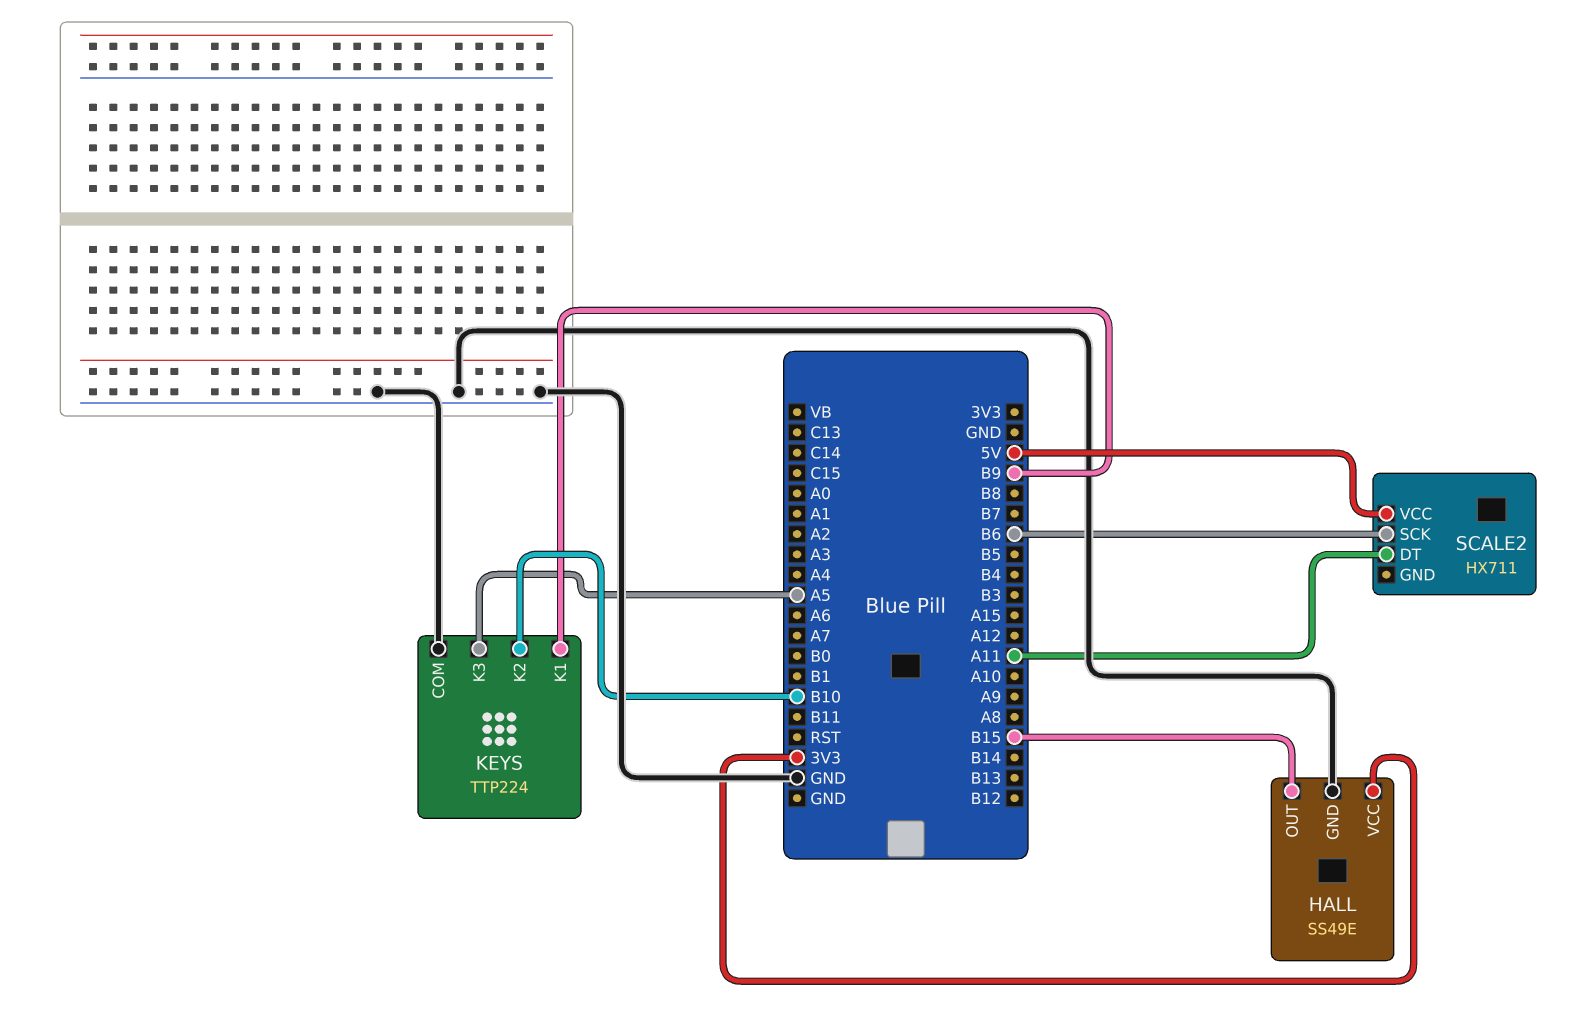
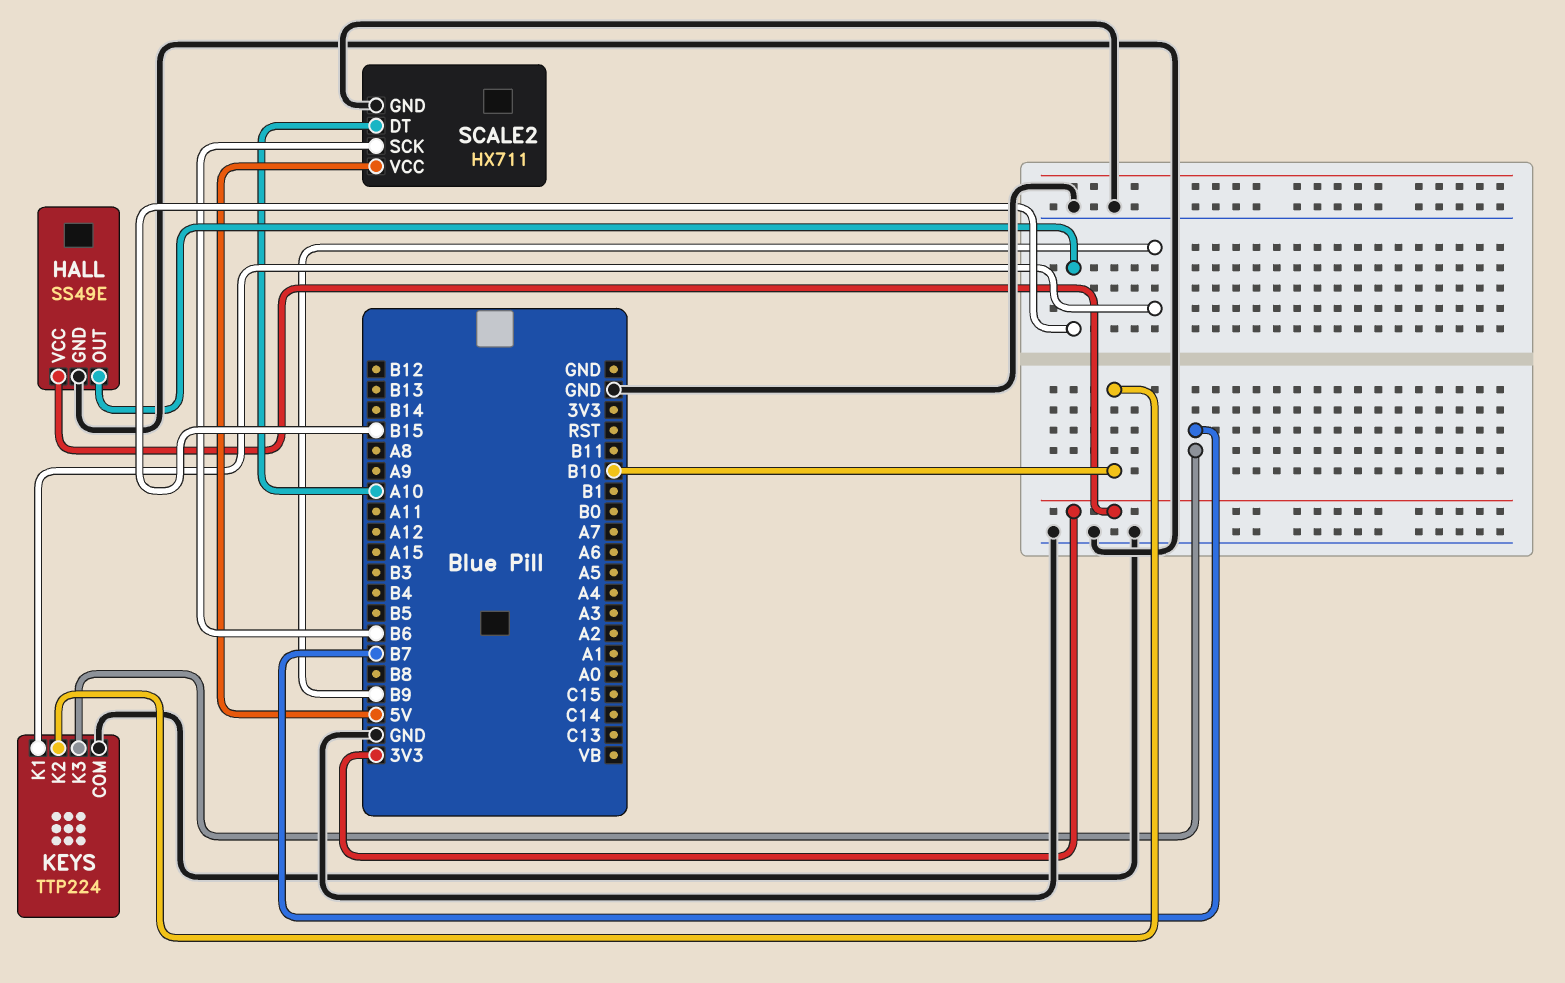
KEYS pin K3: A5 -> B7
SCALE2 pin DT: A11 -> A10
SCALE2 pin GND: none -> GND

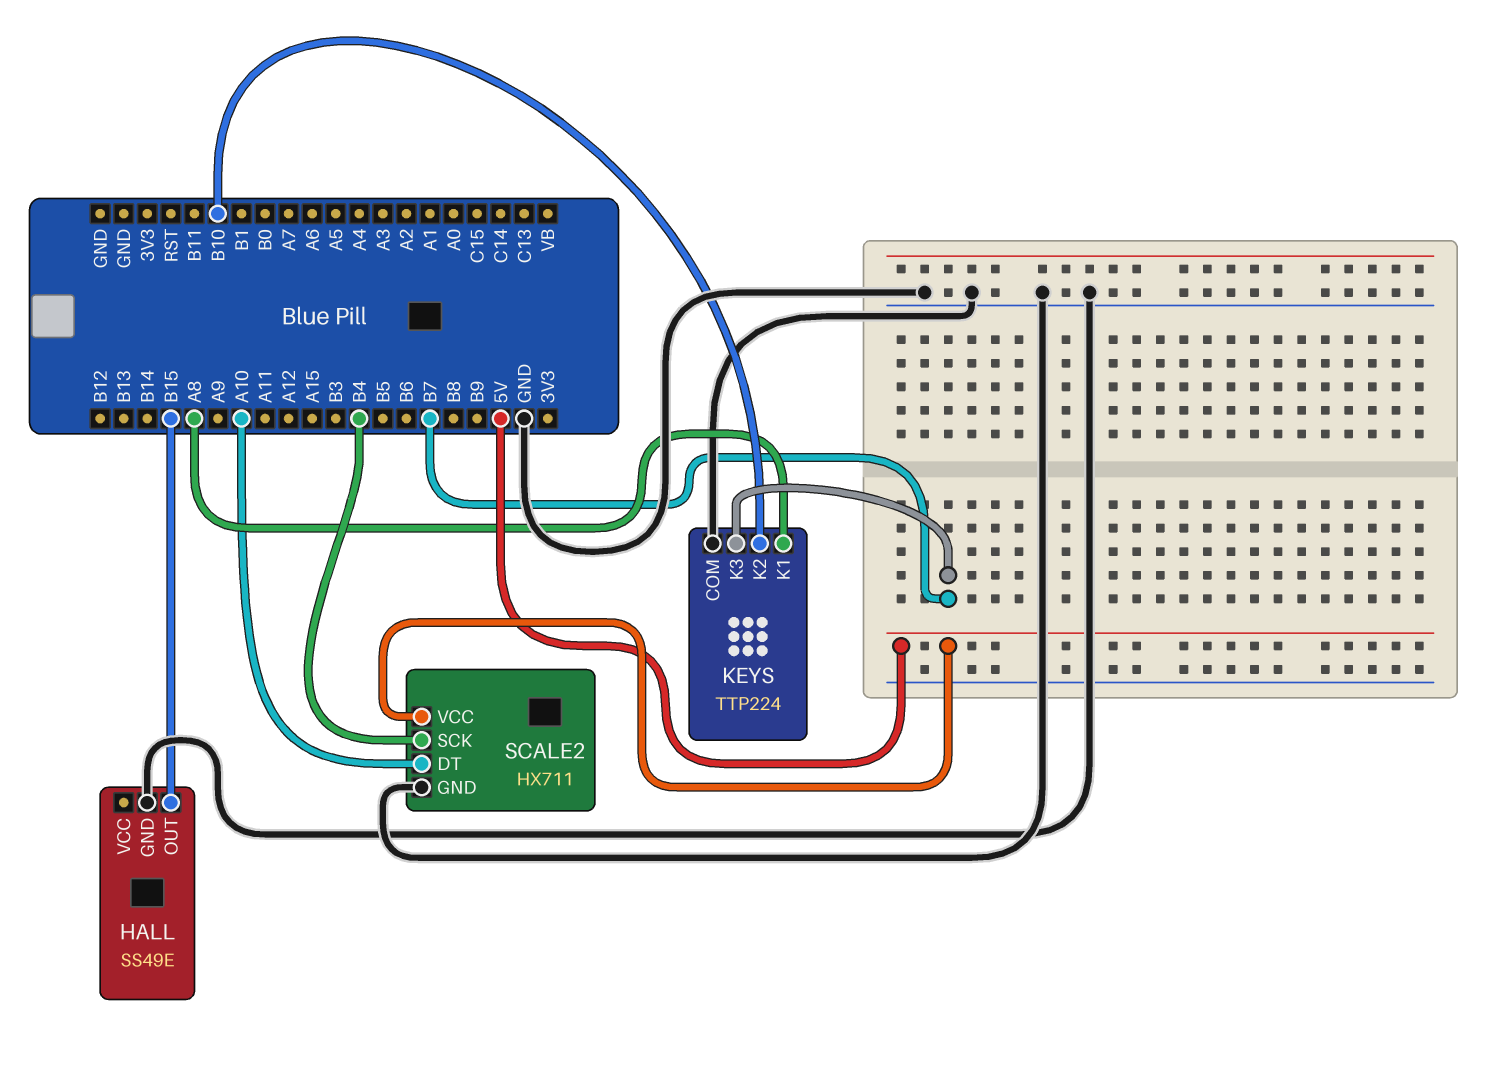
HALL pin VCC: 3V3 -> none
KEYS pin K1: B9 -> A8
SCALE2 pin SCK: B6 -> B4

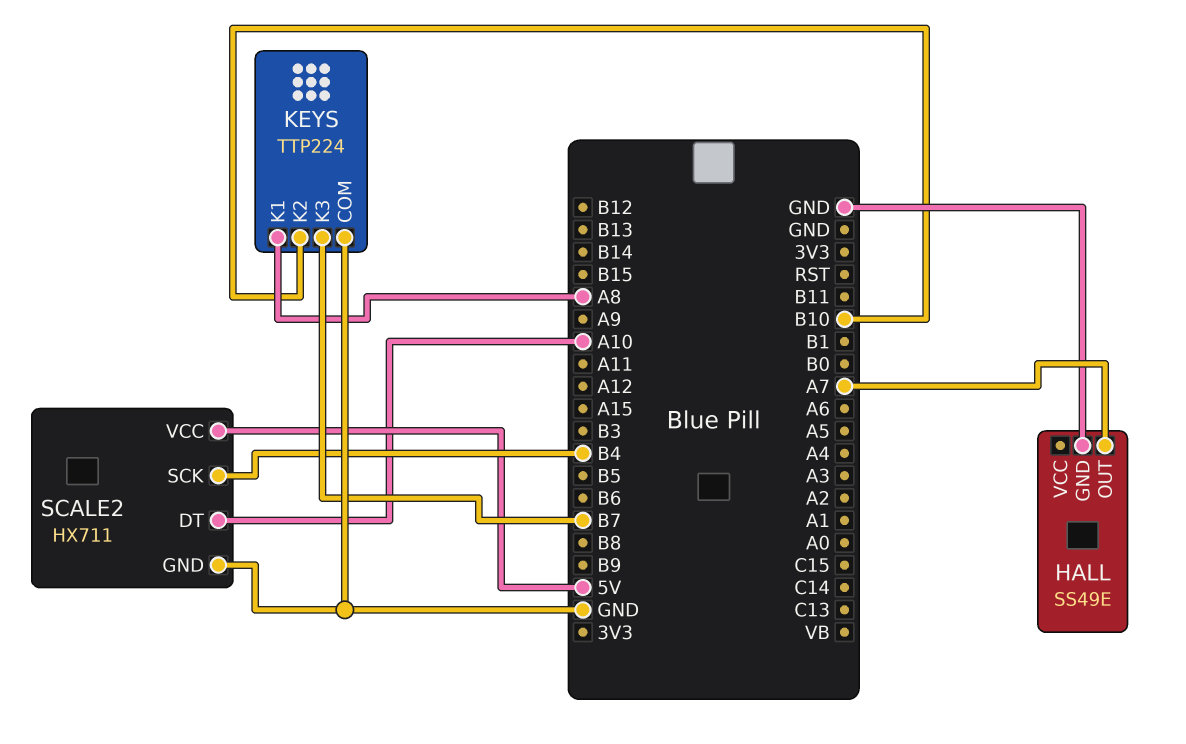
HALL pin OUT: B15 -> A7

